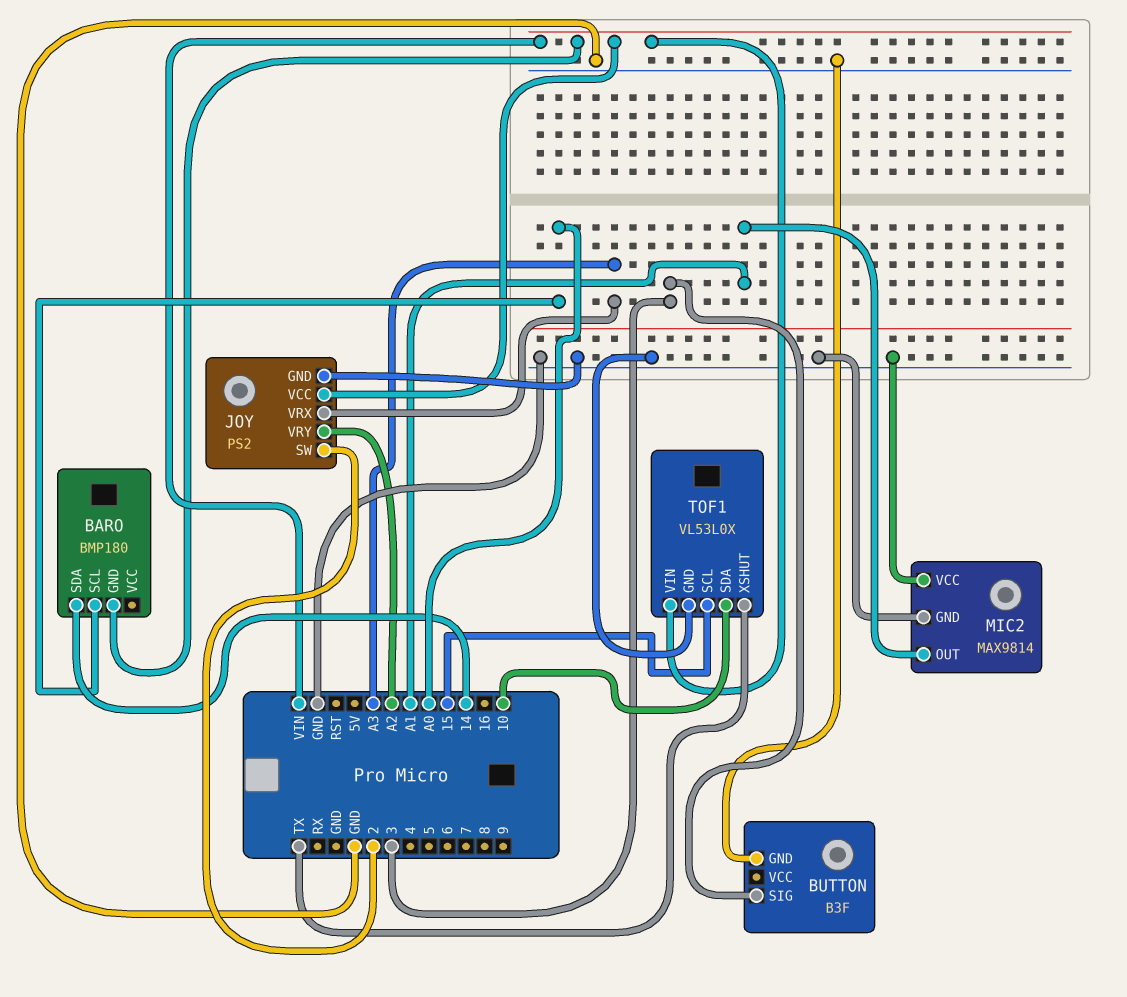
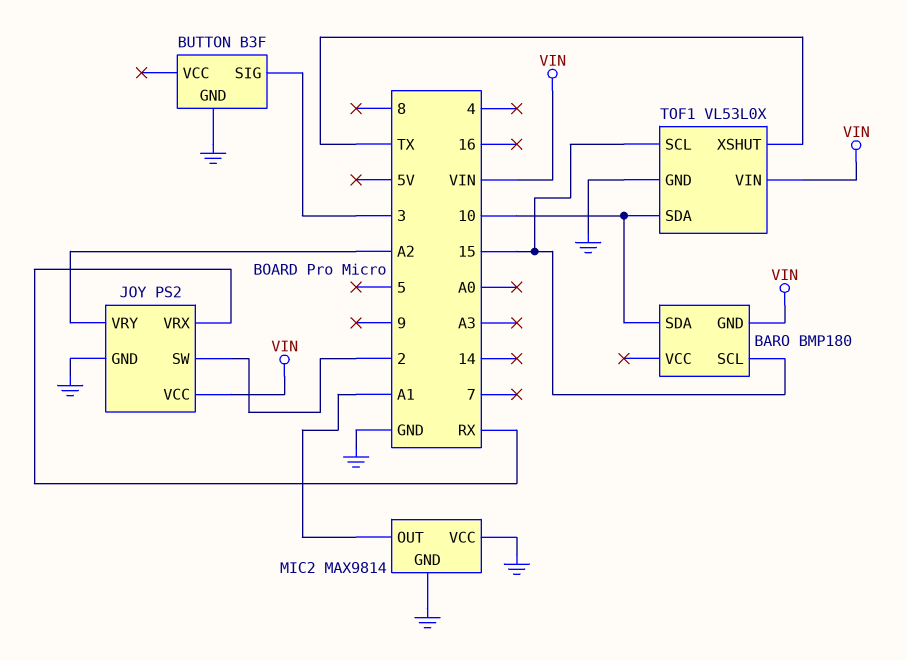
BARO pin SCL: A0 -> 15
BARO pin SDA: 14 -> 10
JOY pin VRX: A3 -> RX

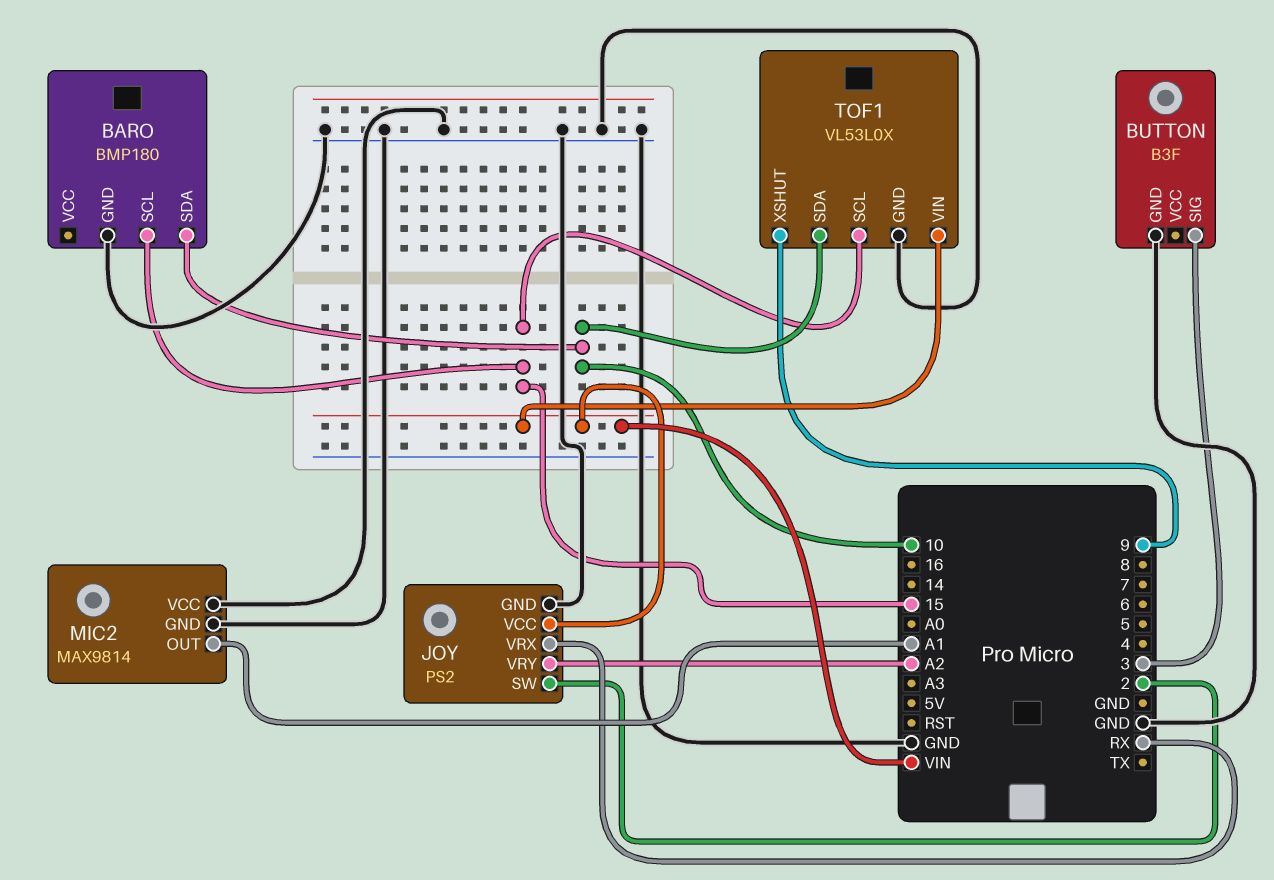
BARO pin GND: VIN -> GND
TOF1 pin XSHUT: TX -> 9

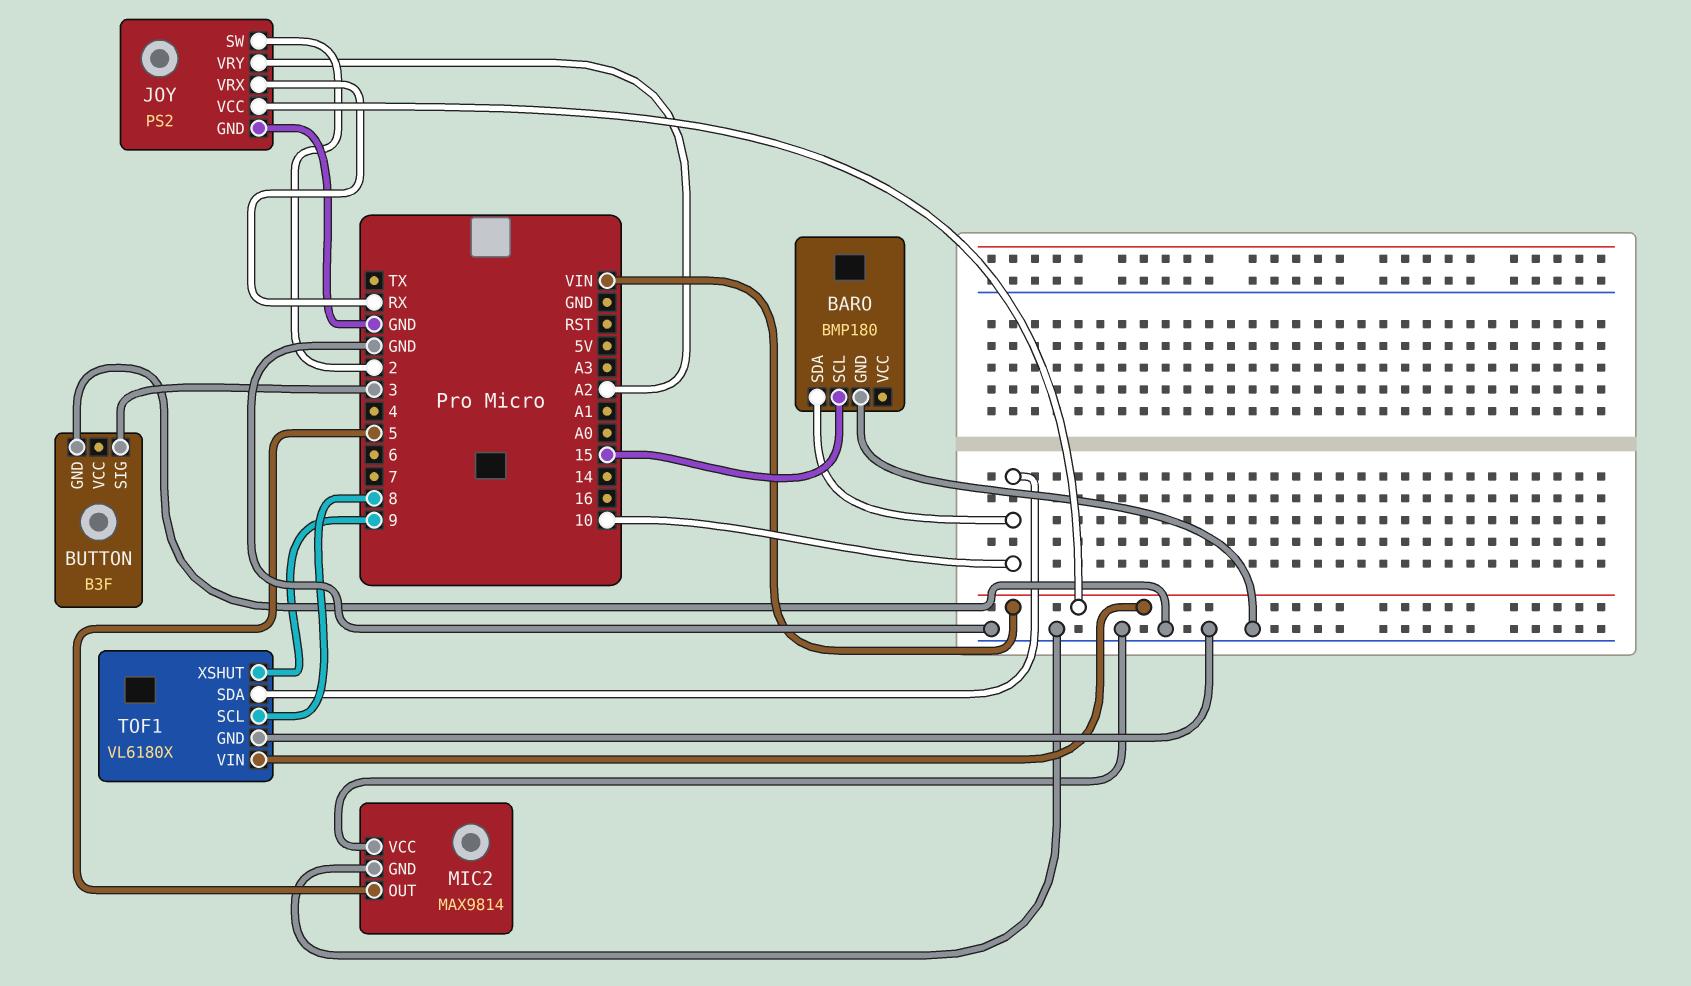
MIC2 pin OUT: A1 -> 5
TOF1: VL53L0X -> VL6180X
TOF1 pin SCL: 15 -> 8

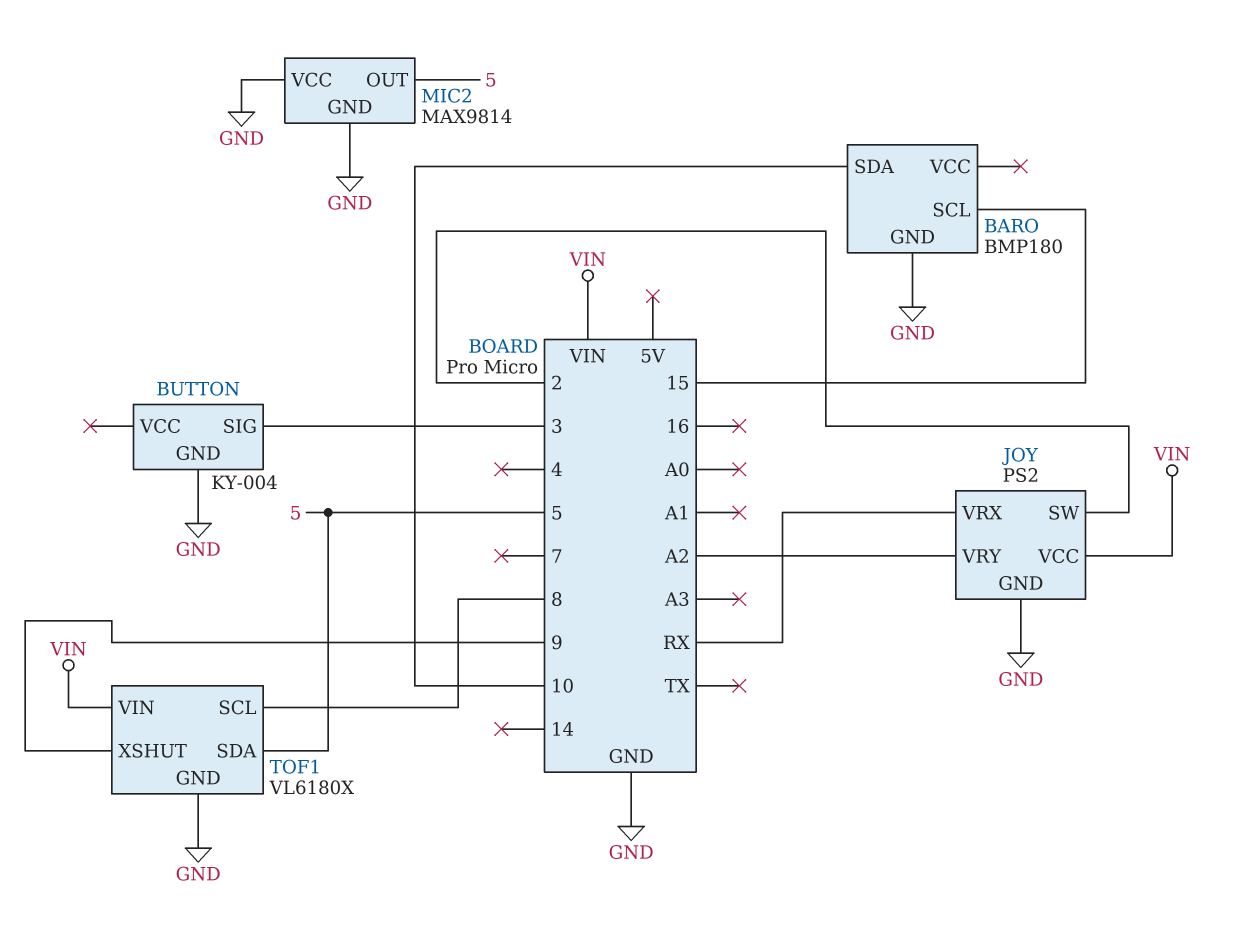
BUTTON: B3F -> KY-004
TOF1 pin SDA: 10 -> 5

